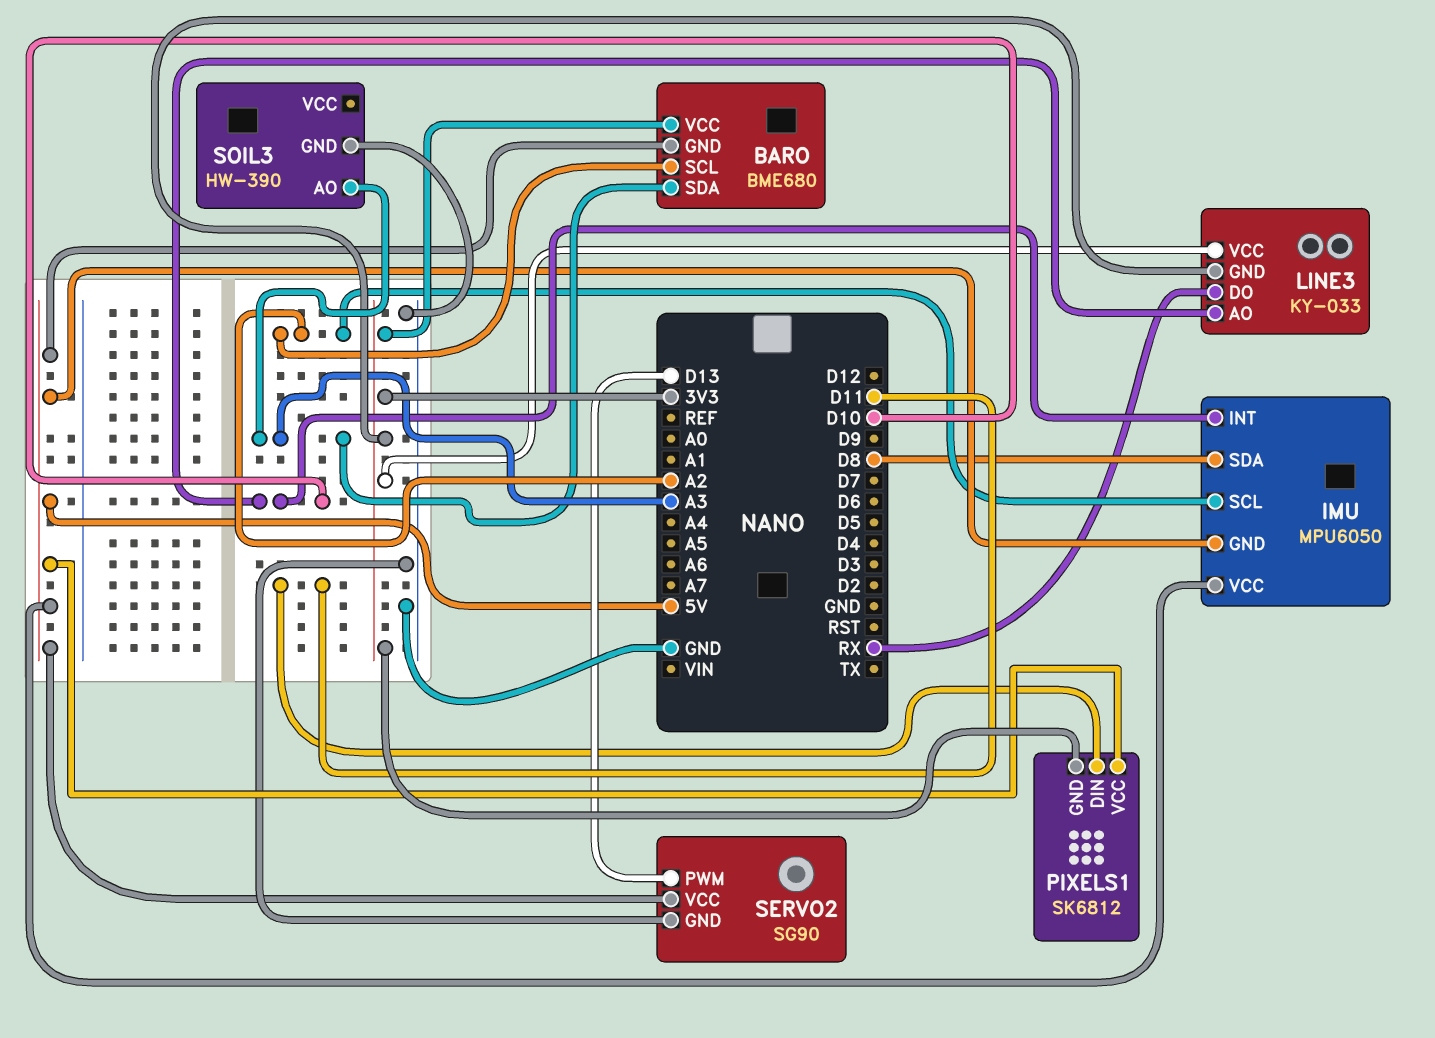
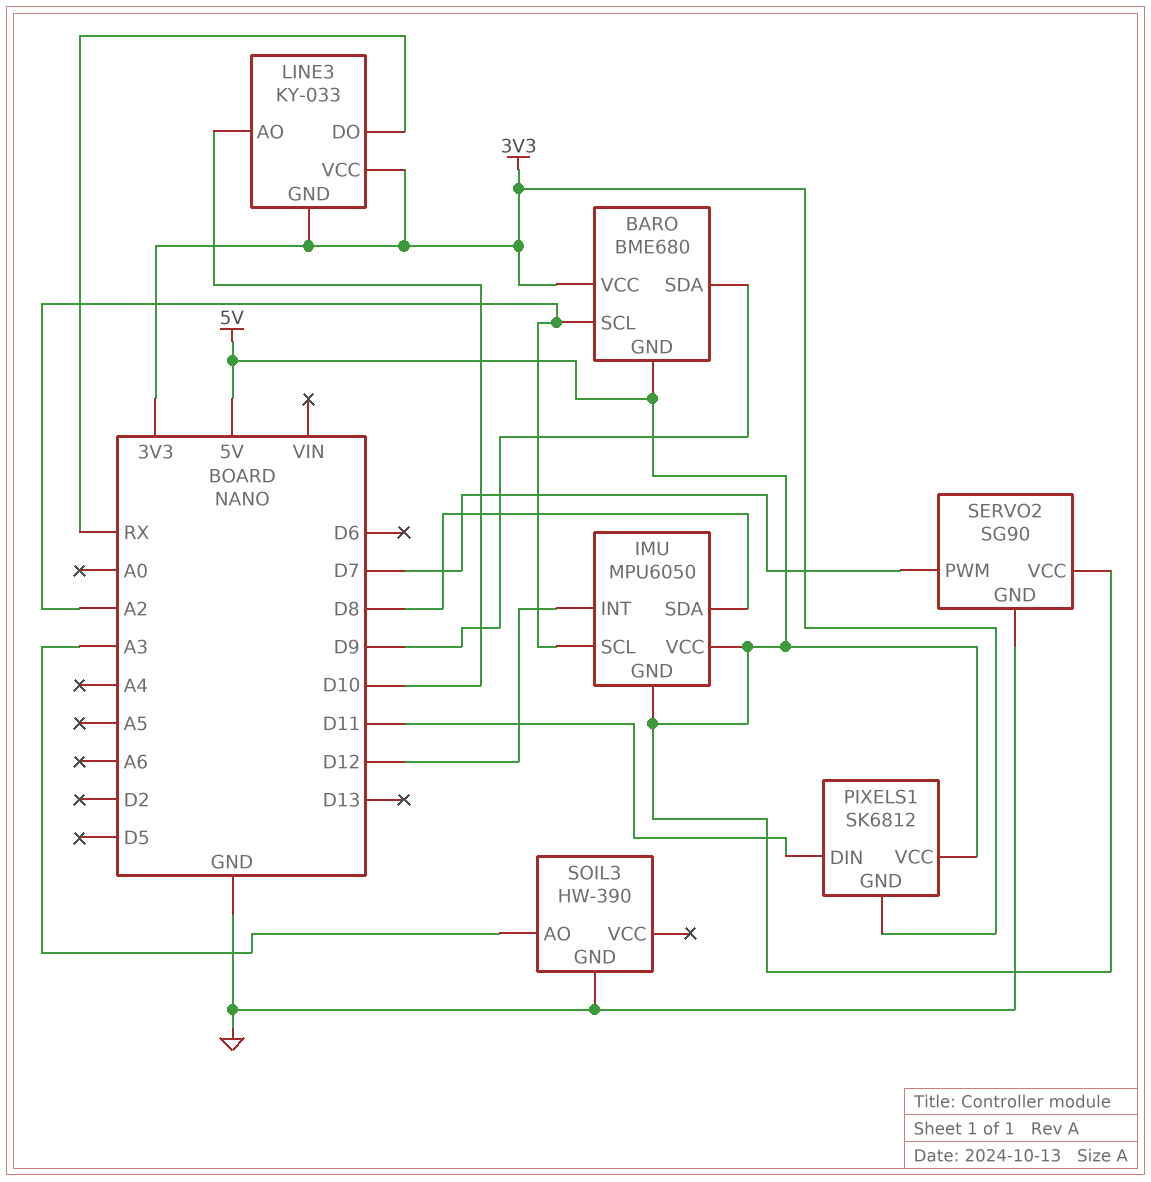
BARO pin SDA: A3 -> D9
IMU pin INT: D10 -> D12
SERVO2 pin PWM: D13 -> D7

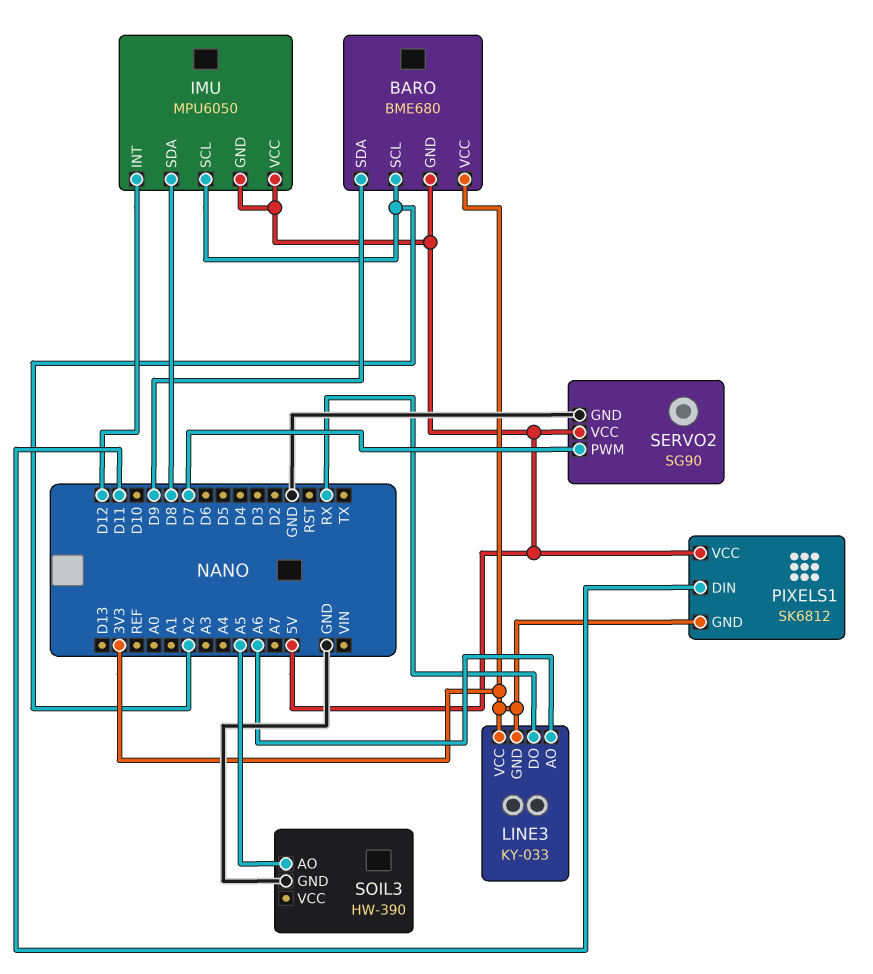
LINE3 pin AO: D10 -> A6
SOIL3 pin AO: A3 -> A5

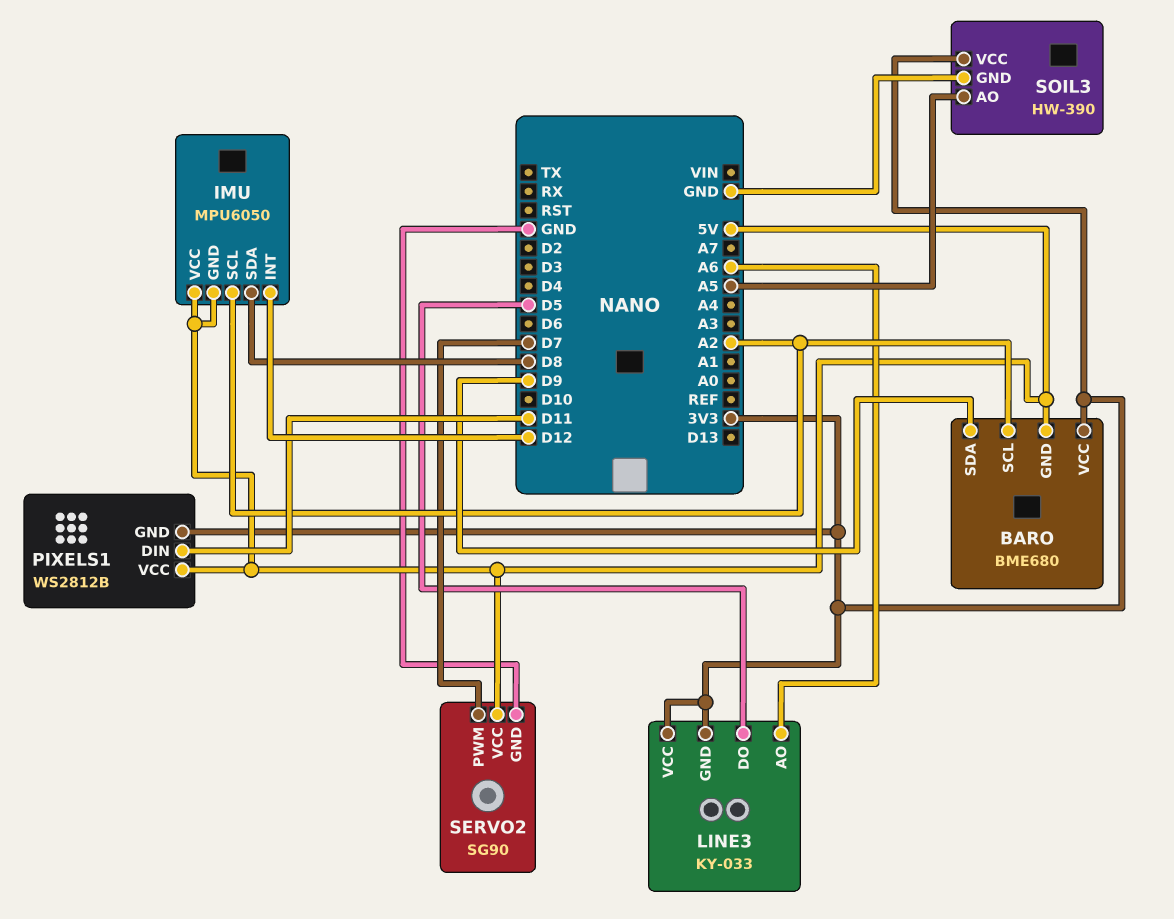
LINE3 pin DO: RX -> D5
PIXELS1: SK6812 -> WS2812B
SOIL3 pin VCC: none -> 3V3

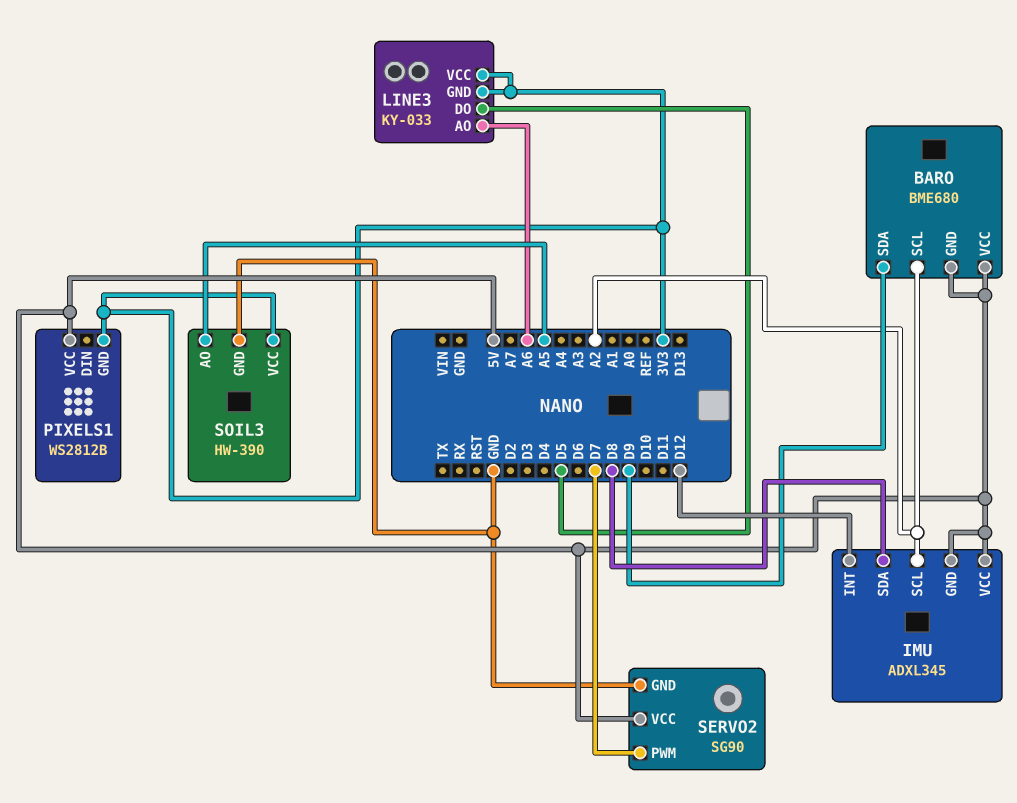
BARO pin VCC: 3V3 -> 5V
IMU: MPU6050 -> ADXL345
PIXELS1 pin DIN: D11 -> none

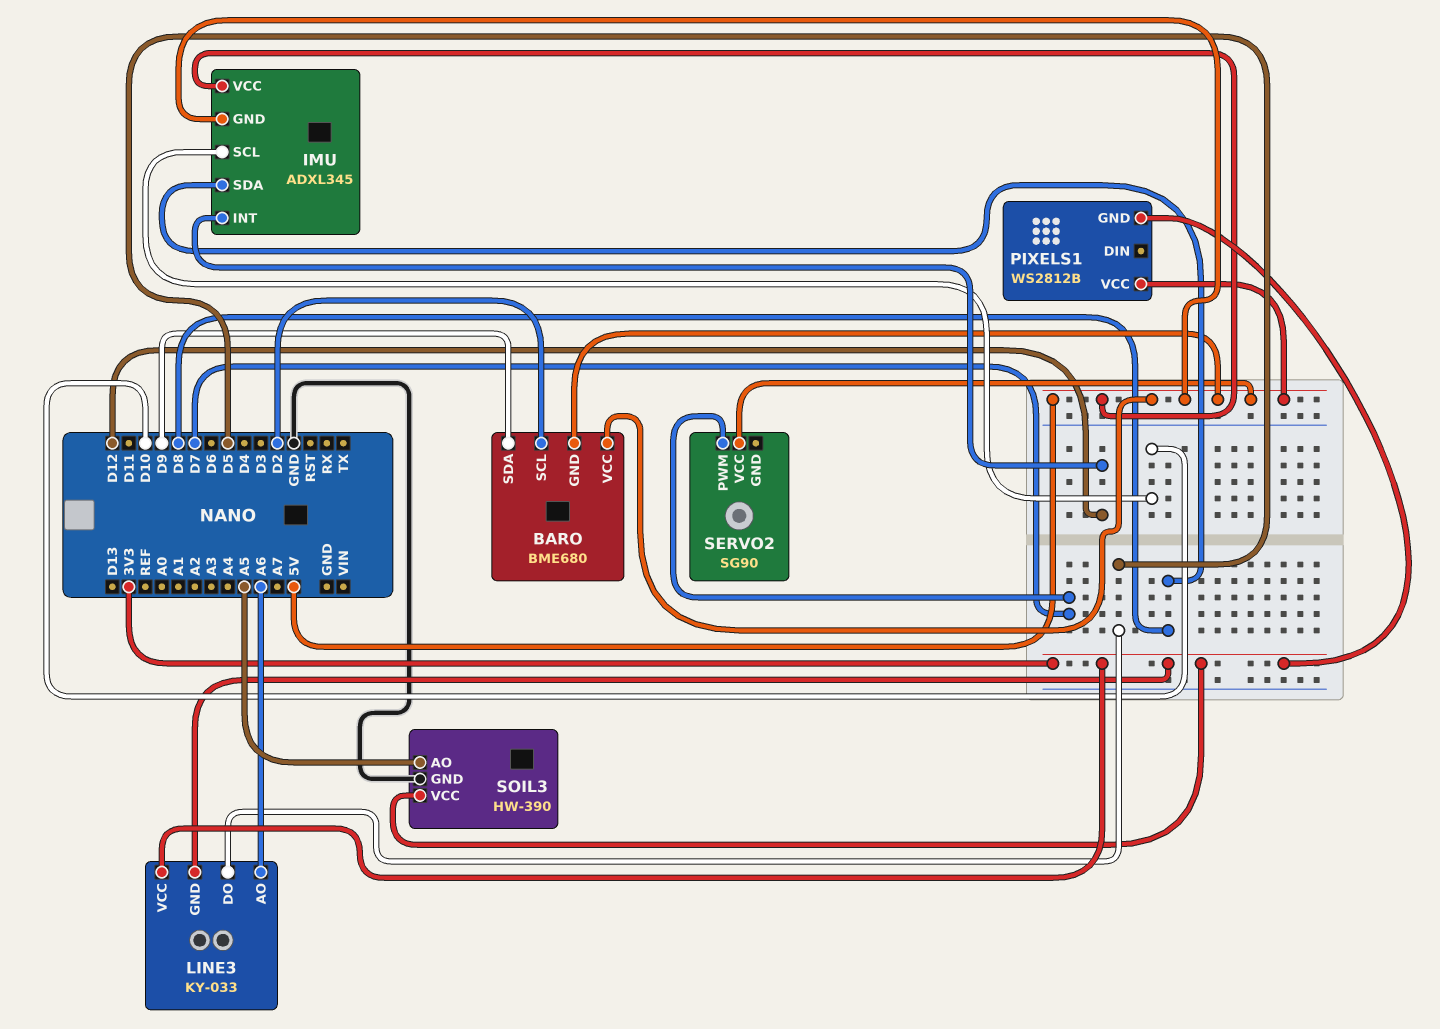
BARO pin SCL: A2 -> D2
IMU pin SCL: A2 -> D10
SERVO2 pin GND: GND -> none

